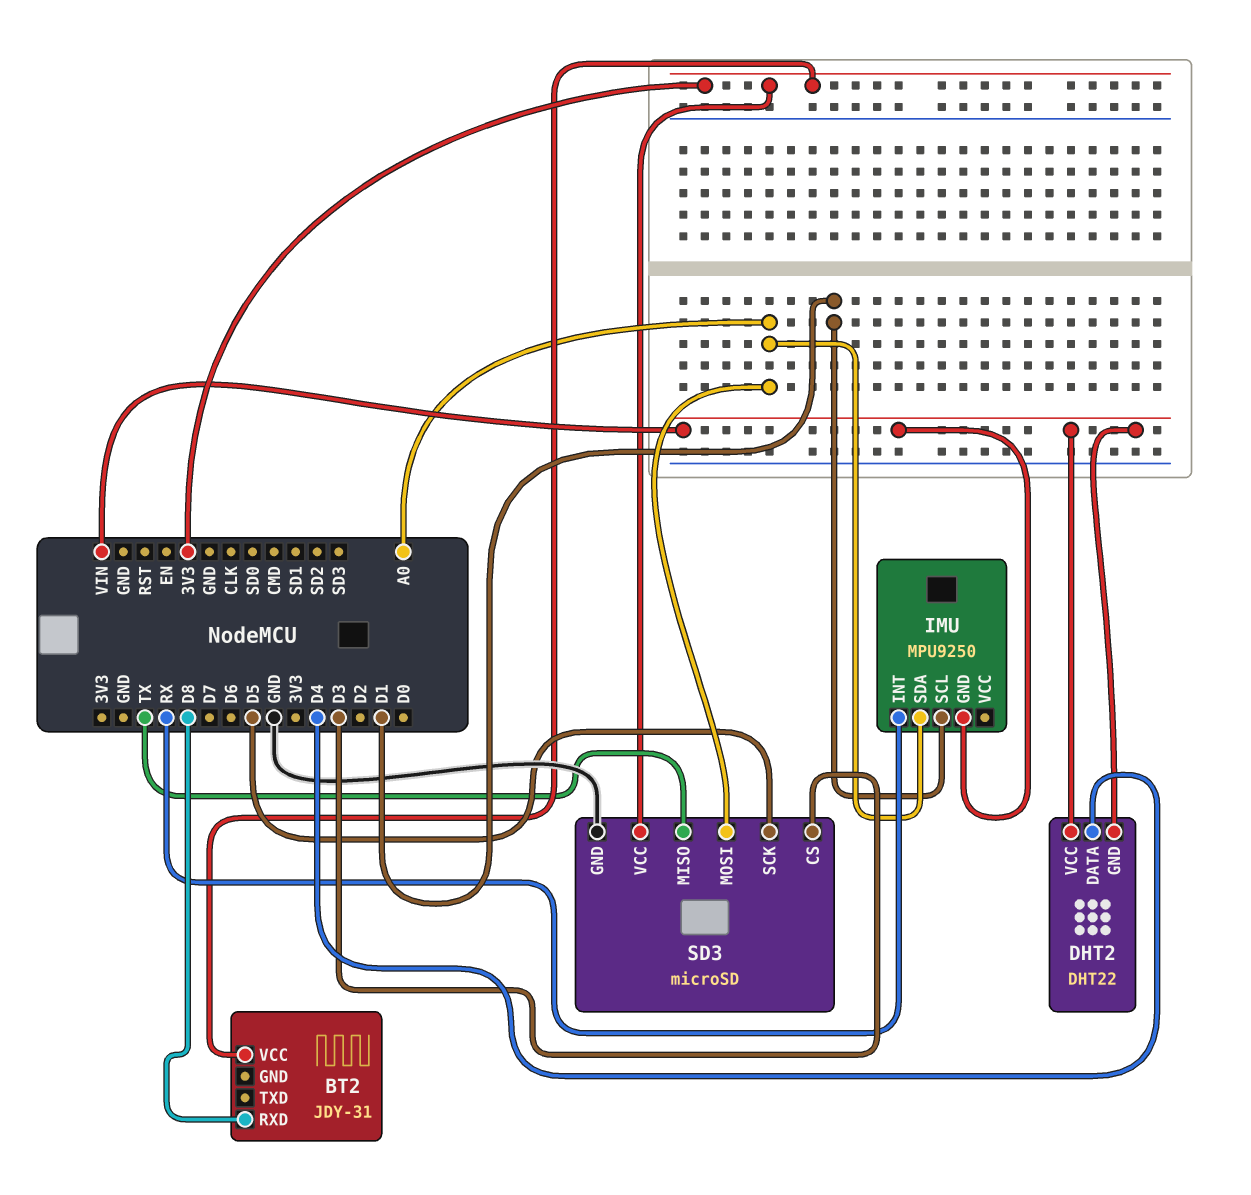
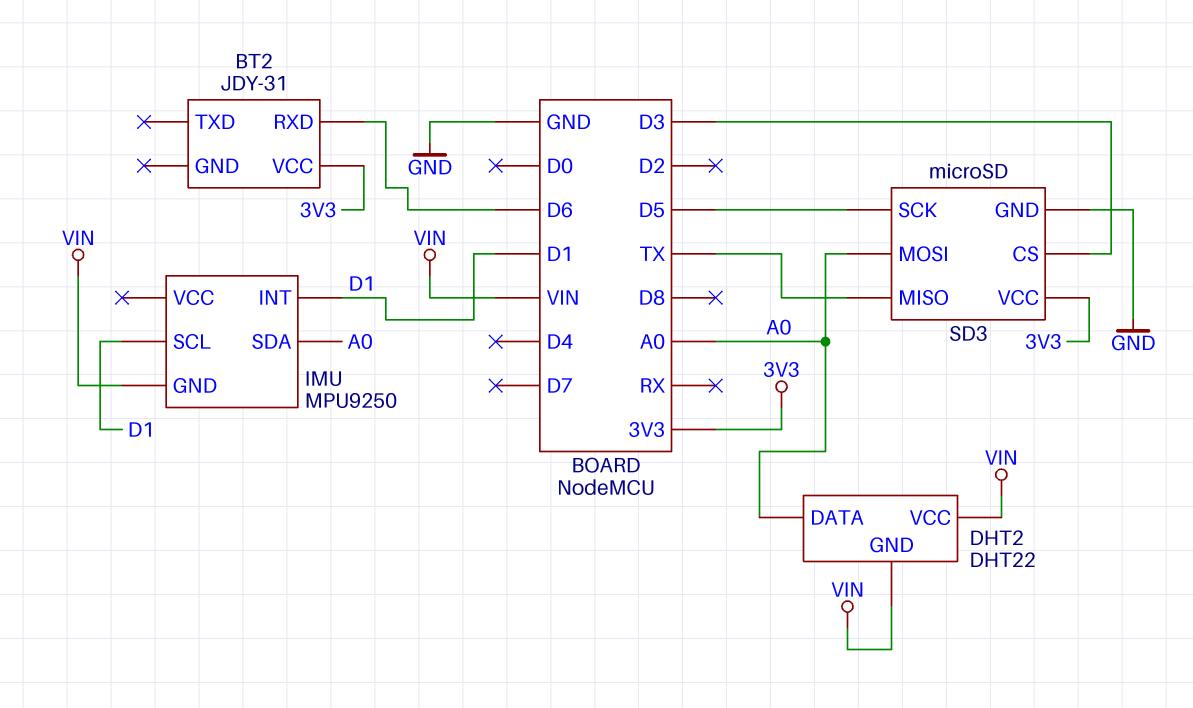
BT2 pin RXD: D8 -> D6
DHT2 pin DATA: D4 -> A0
IMU pin INT: RX -> D1

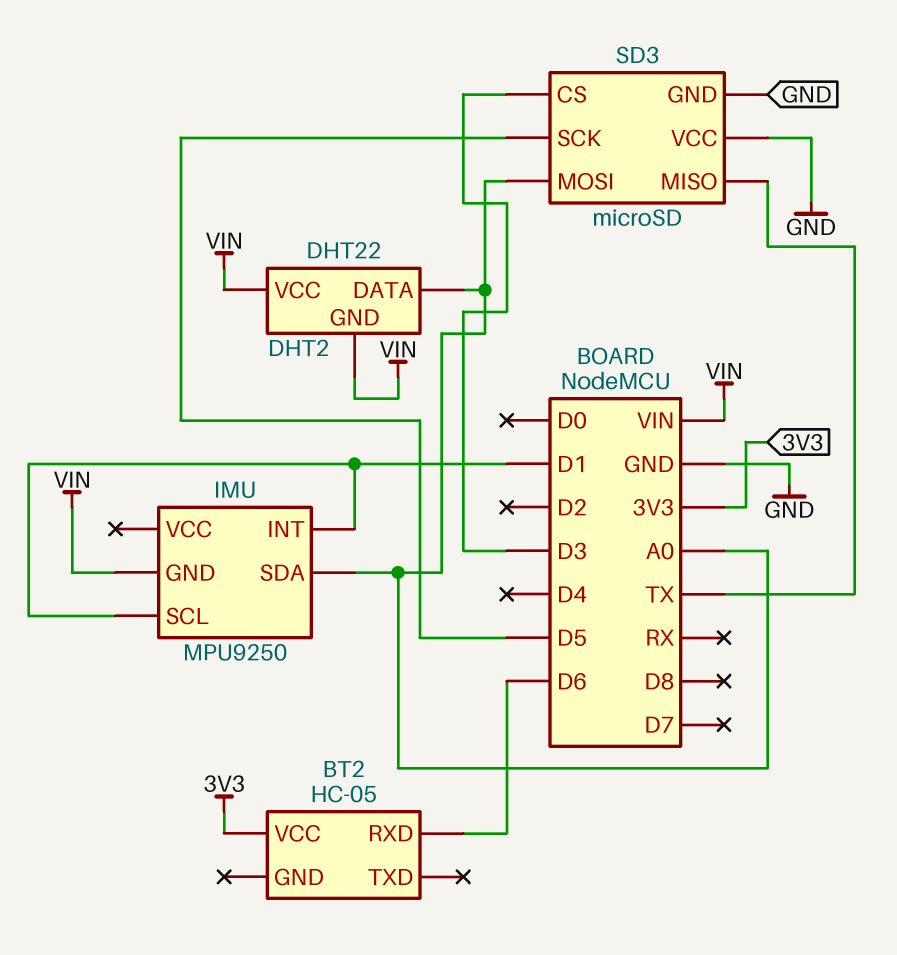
BT2: JDY-31 -> HC-05
SD3 pin VCC: 3V3 -> GND

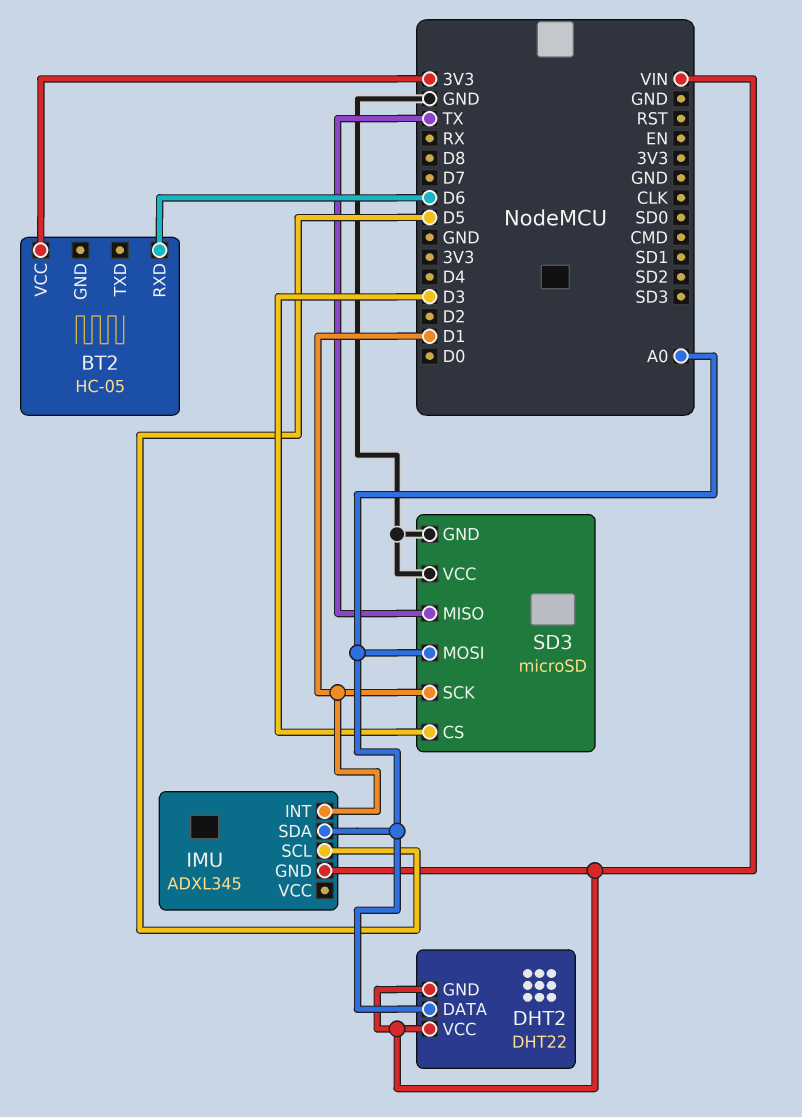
IMU: MPU9250 -> ADXL345
IMU pin SCL: D1 -> D5
SD3 pin SCK: D5 -> D1

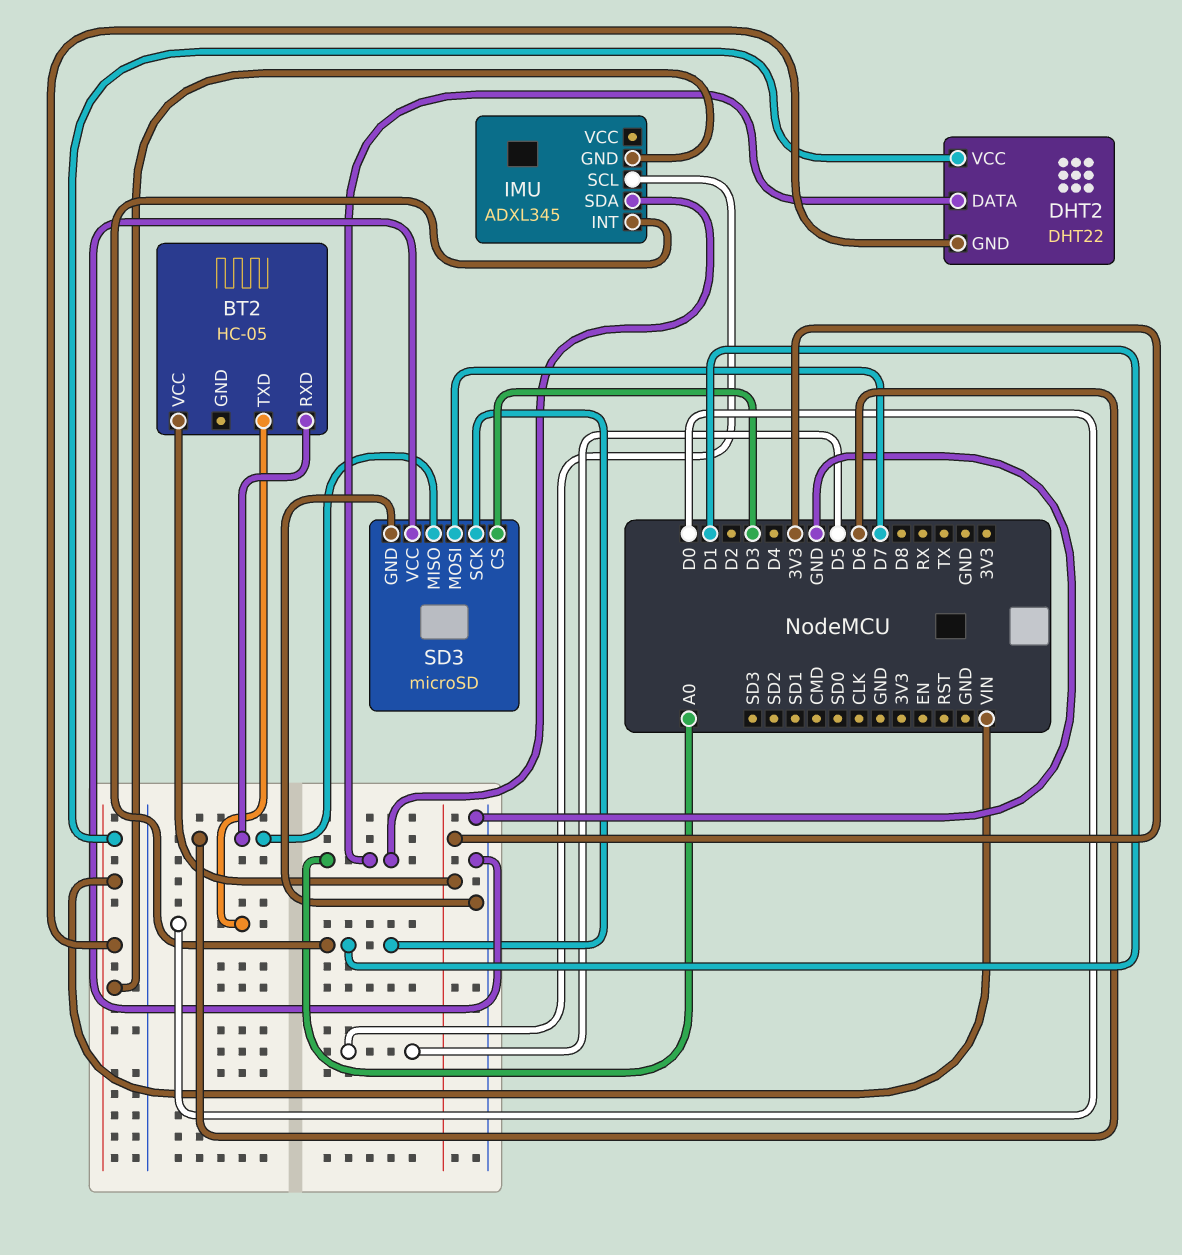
BT2 pin TXD: none -> D0
SD3 pin MISO: TX -> D6
SD3 pin MOSI: A0 -> D7

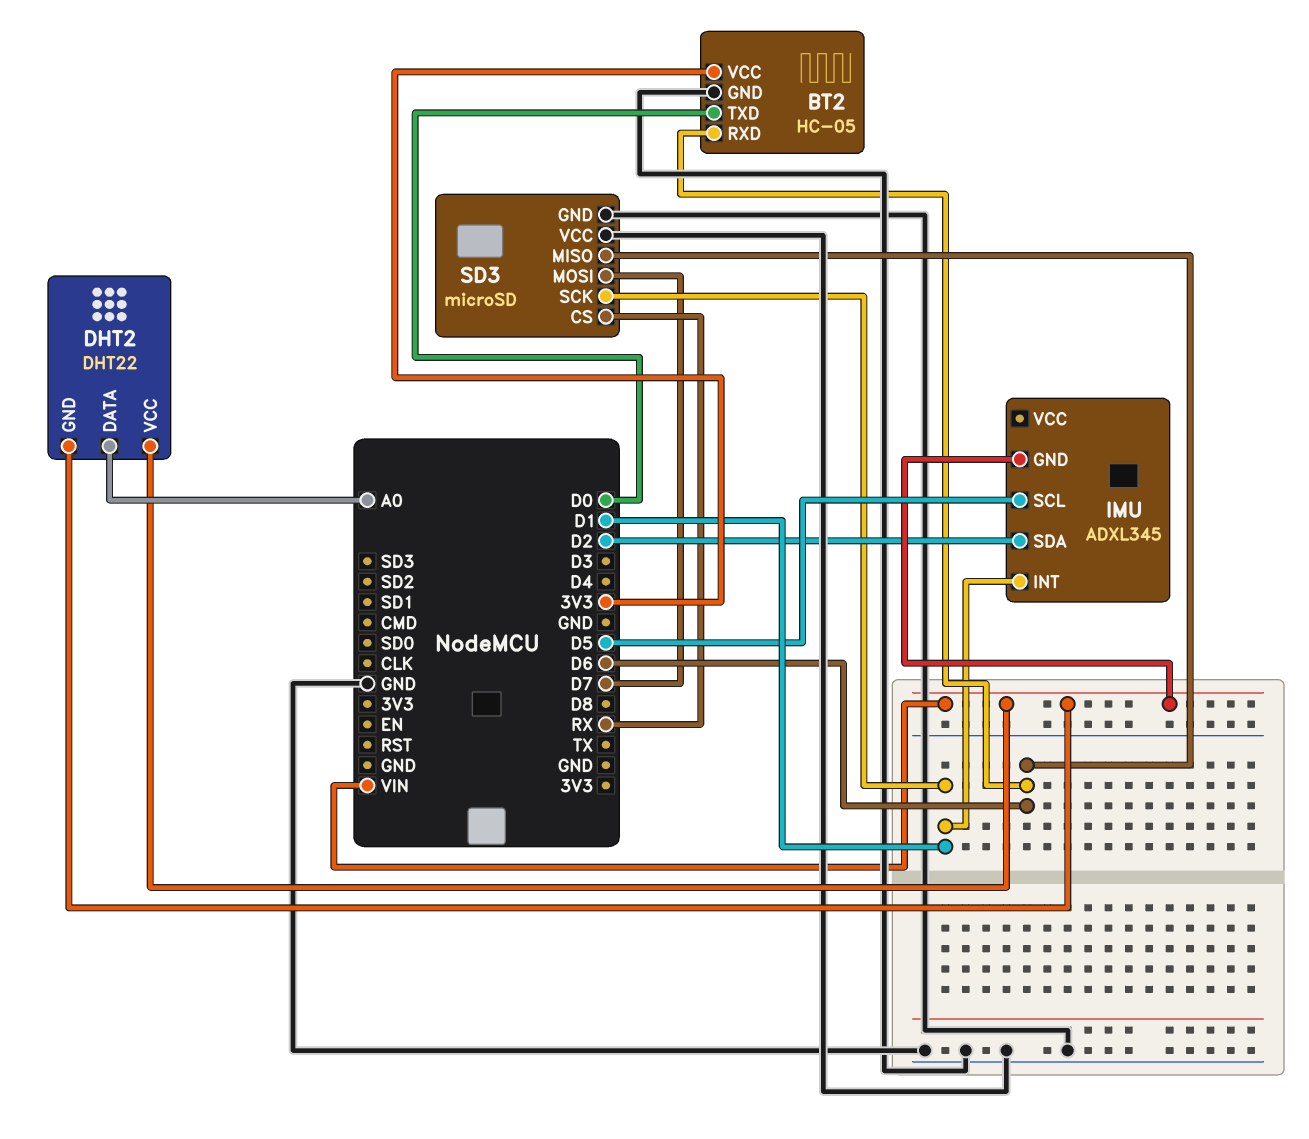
BT2 pin GND: none -> GND
IMU pin SDA: A0 -> D2
SD3 pin CS: D3 -> RX

